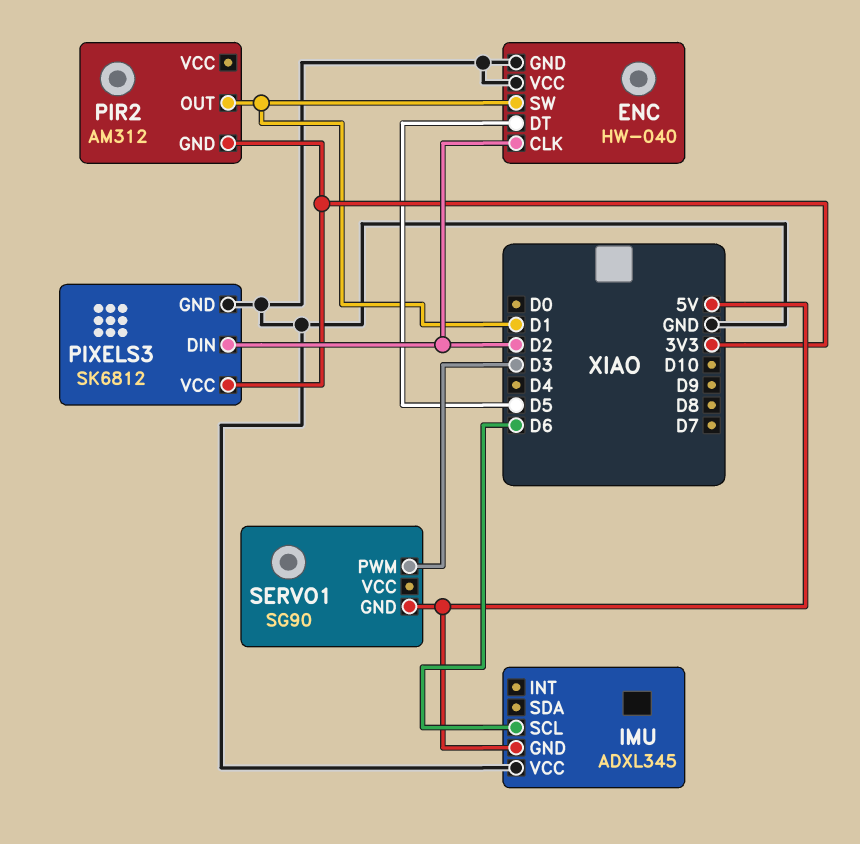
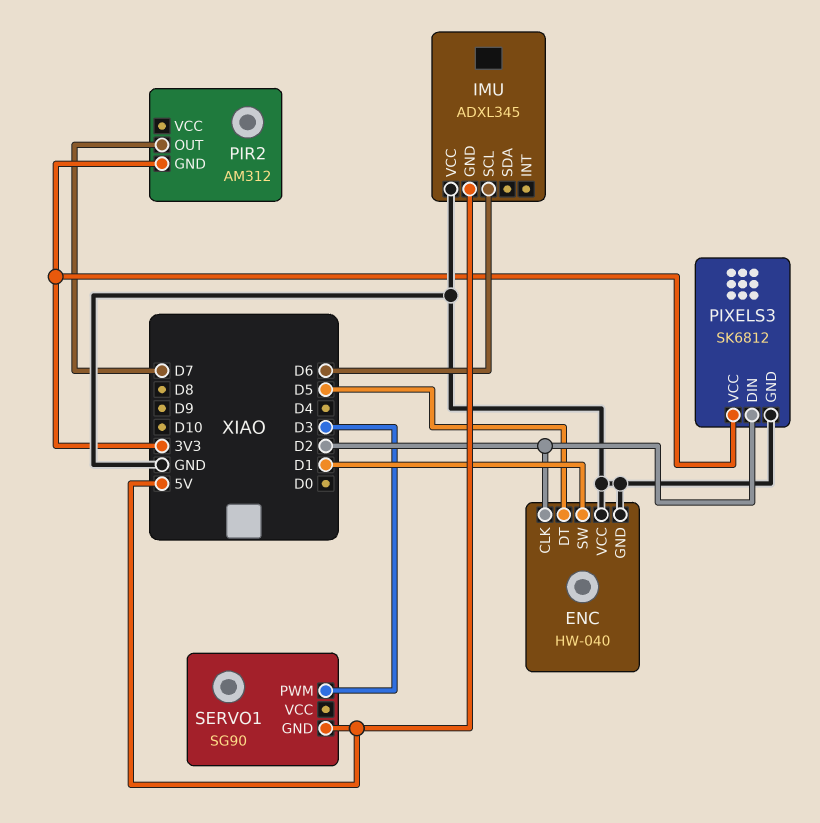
PIR2 pin OUT: D1 -> D7

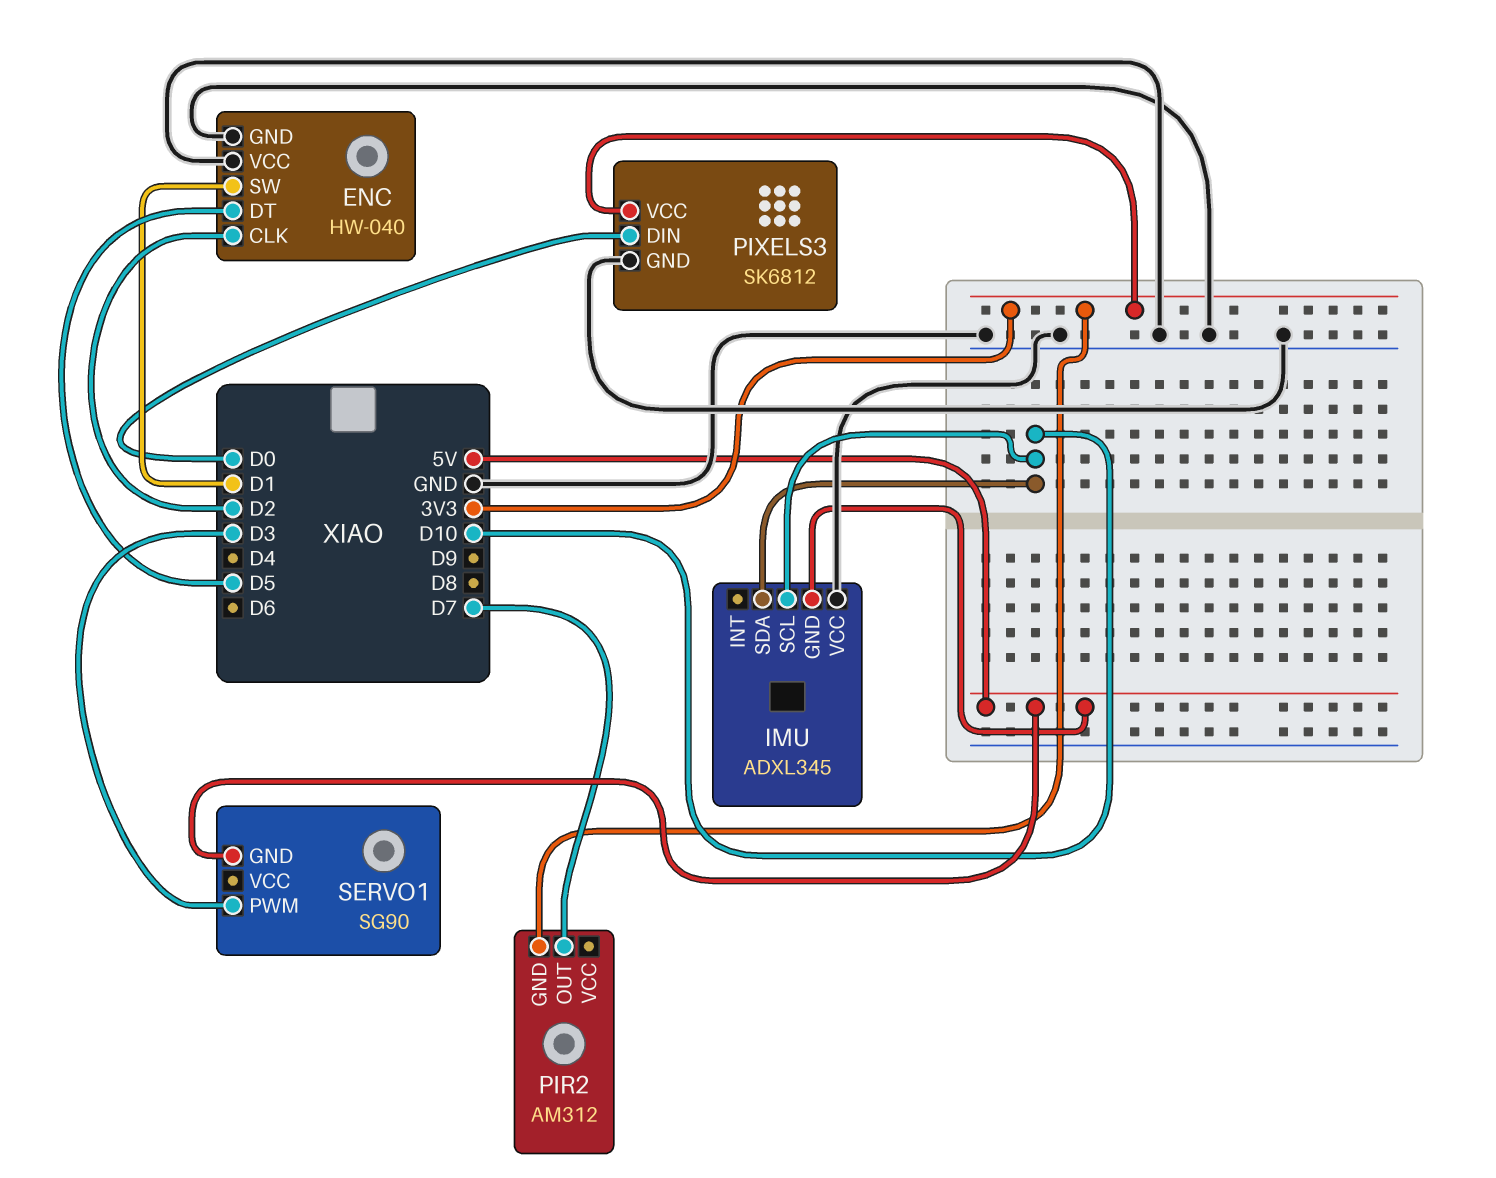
IMU pin SCL: D6 -> D10
IMU pin SDA: none -> D10
PIXELS3 pin DIN: D2 -> D0

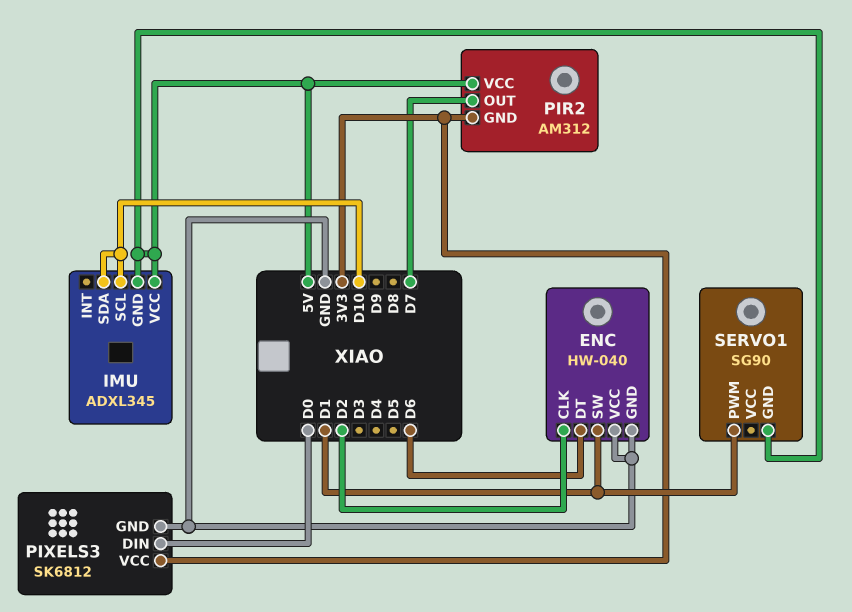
ENC pin DT: D5 -> D6
IMU pin VCC: GND -> 5V
PIR2 pin VCC: none -> 5V
SERVO1 pin PWM: D3 -> D1

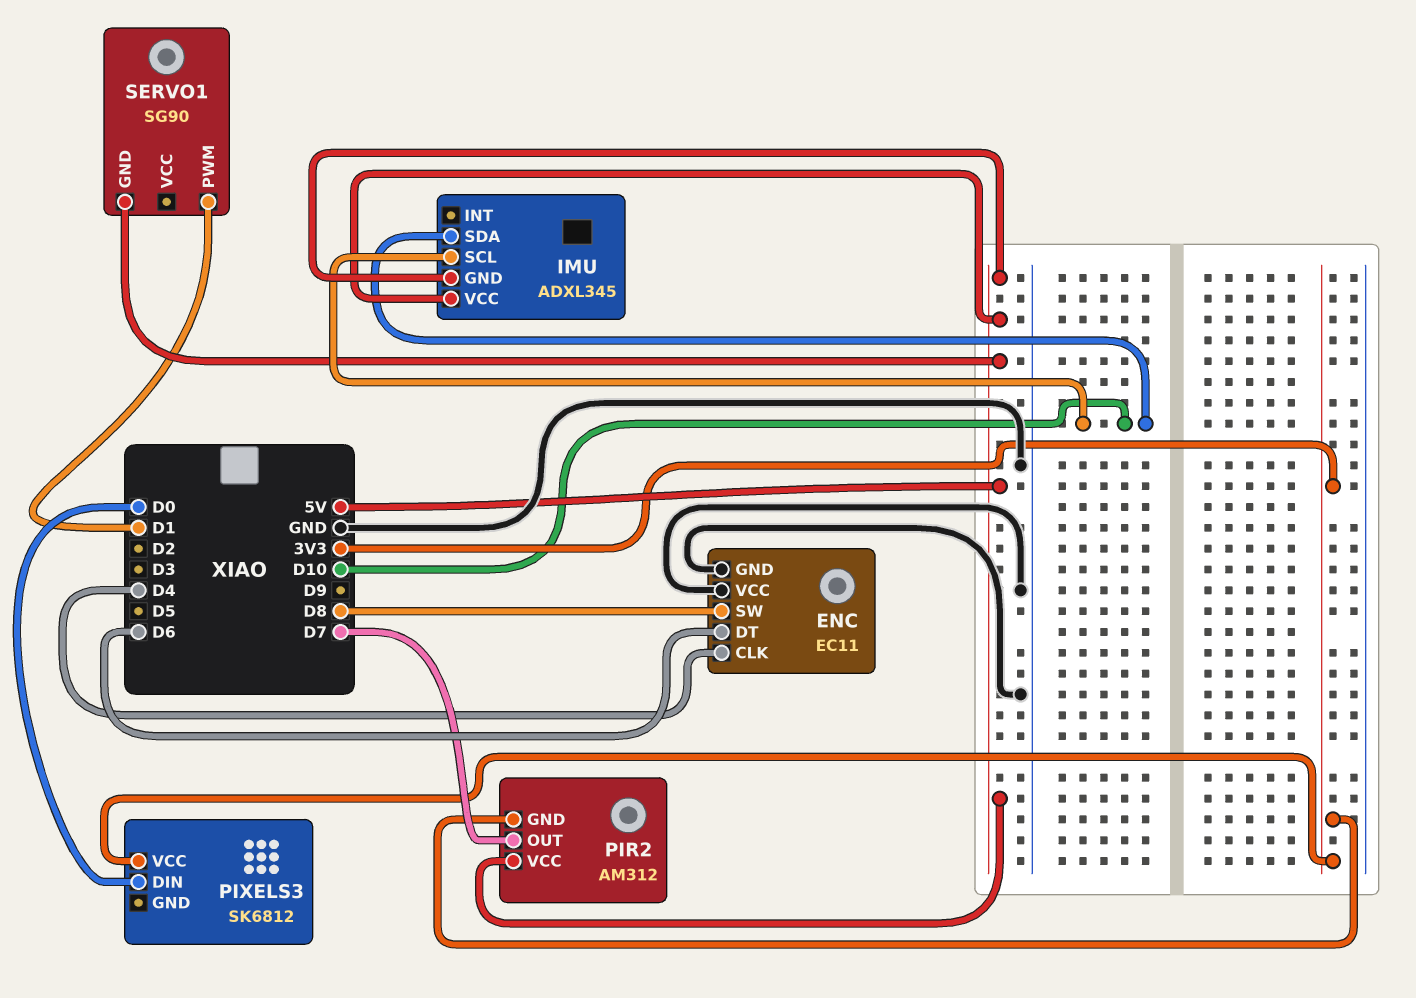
ENC: HW-040 -> EC11
ENC pin CLK: D2 -> D4
ENC pin SW: D1 -> D8
PIXELS3 pin GND: GND -> none

